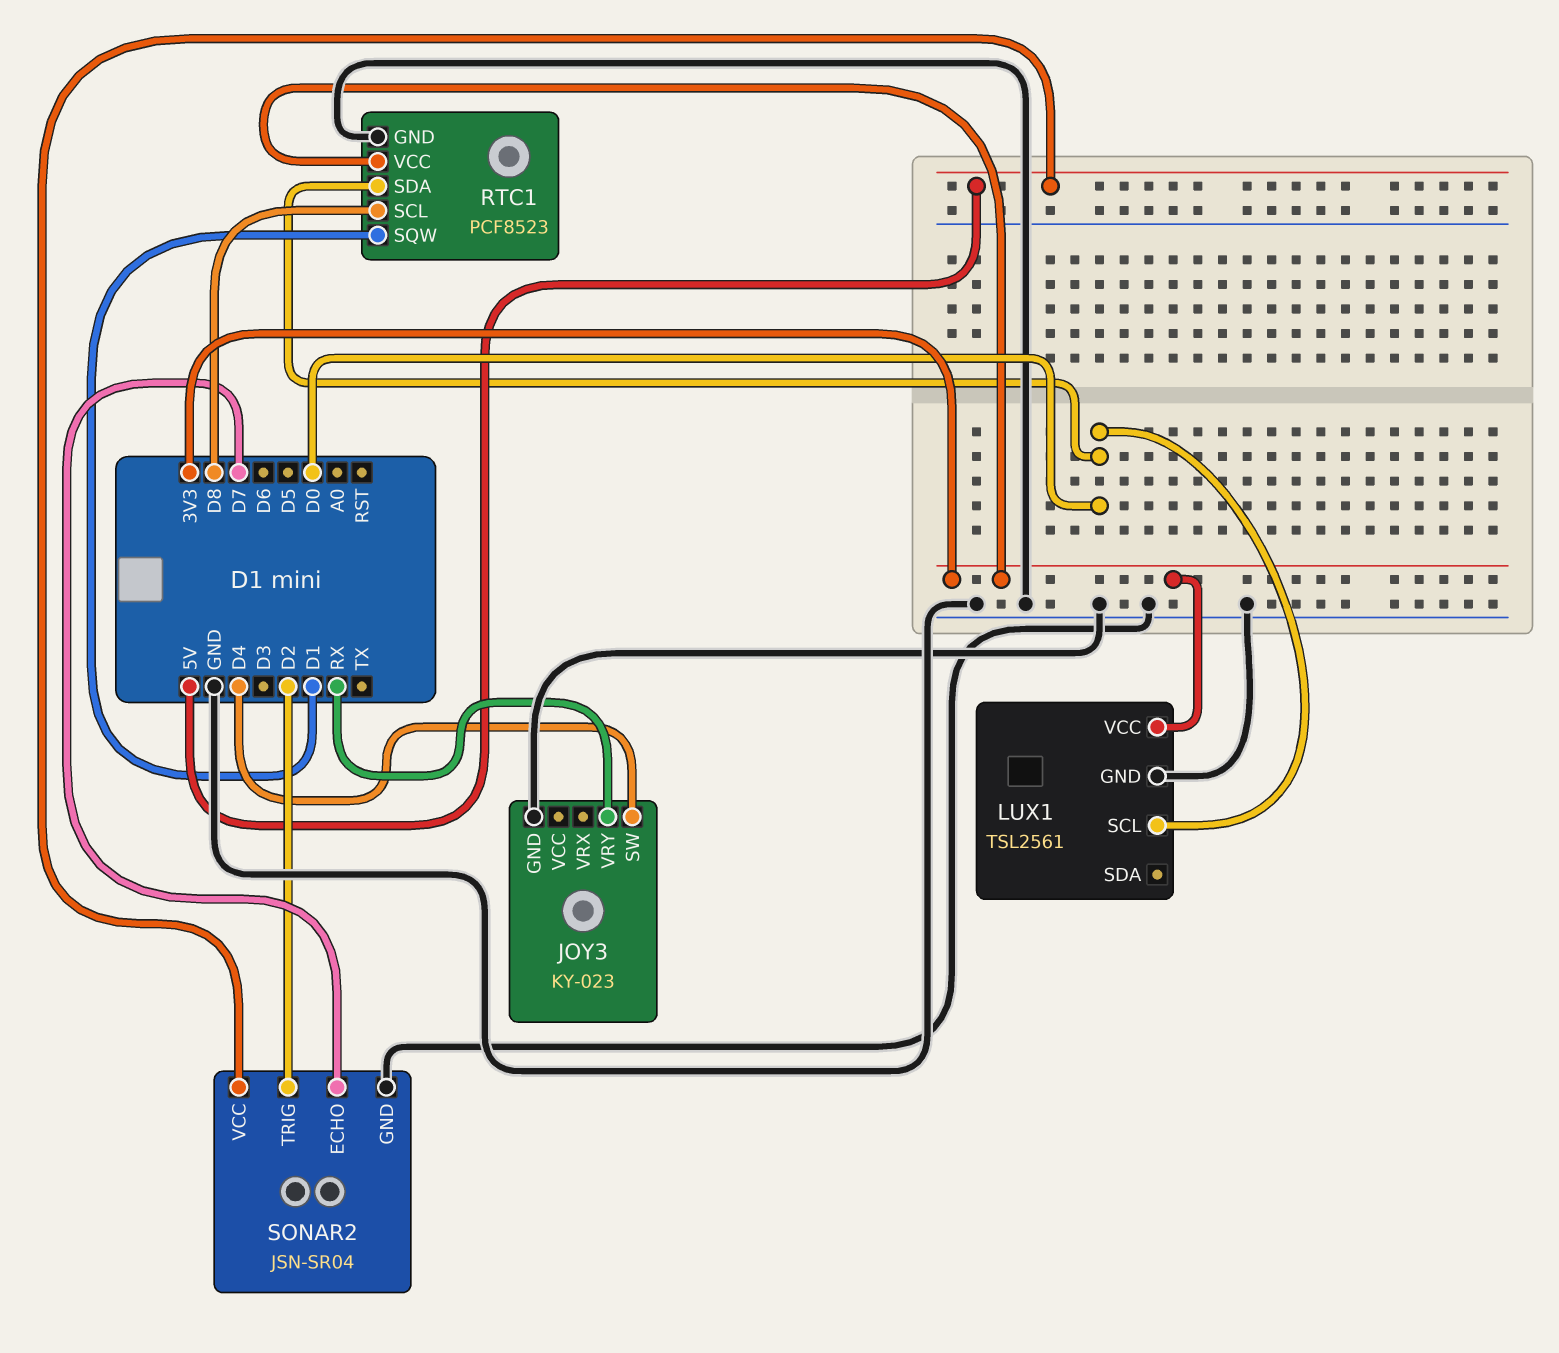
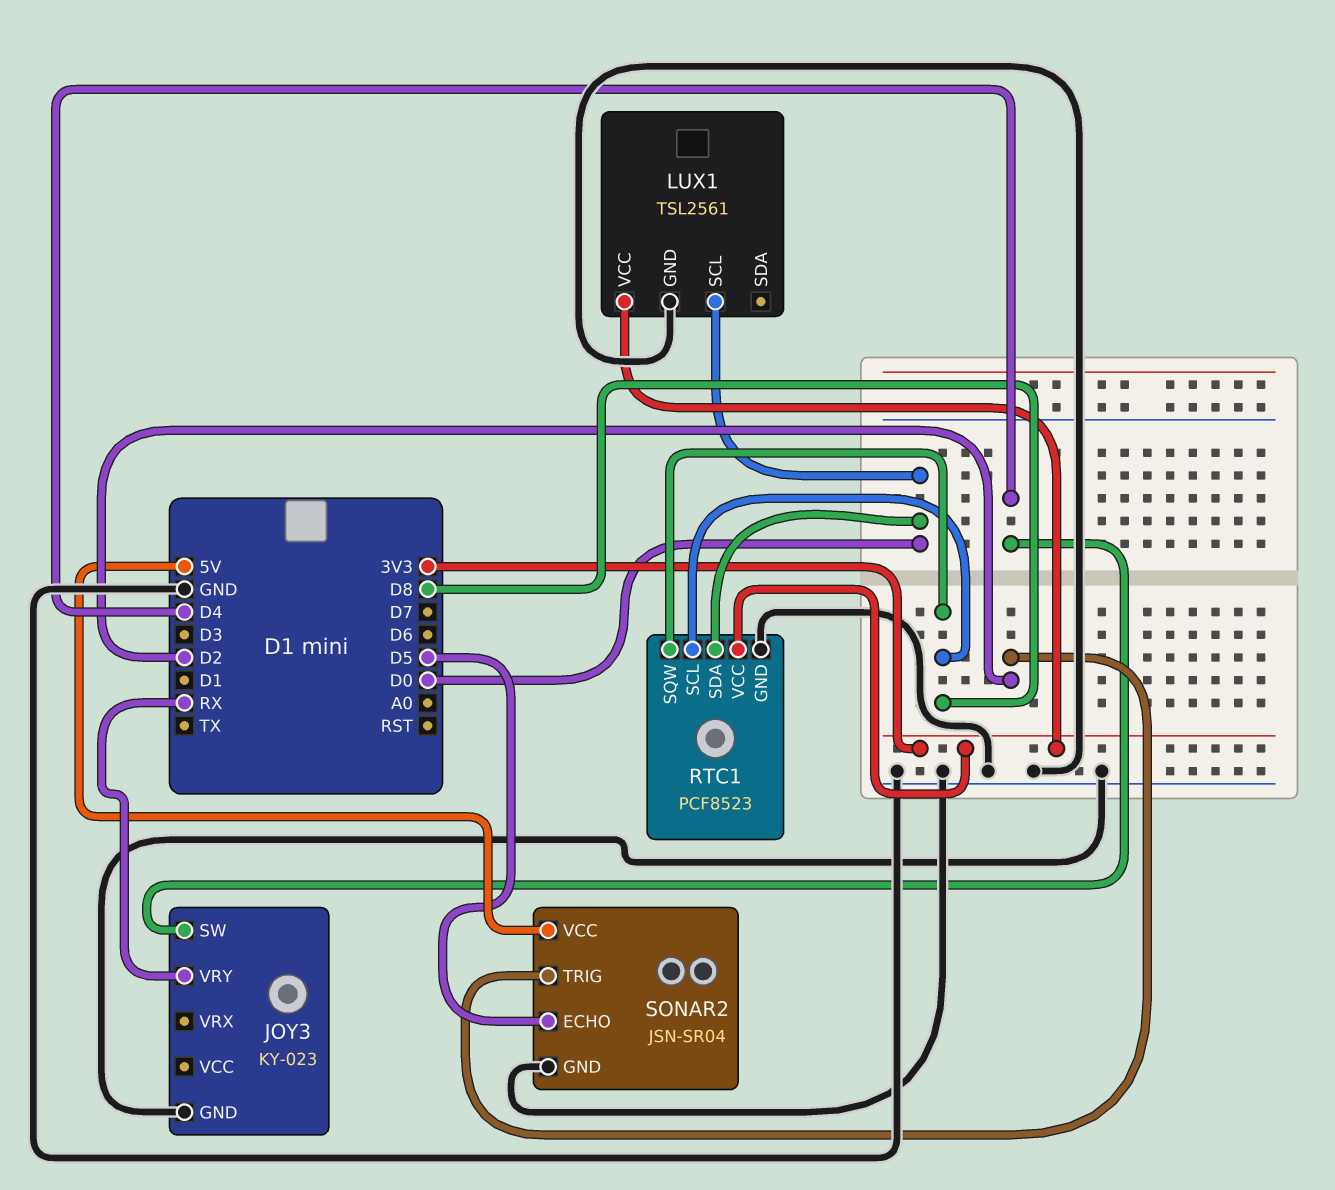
RTC1 pin SQW: D1 -> D8
SONAR2 pin ECHO: D7 -> D5

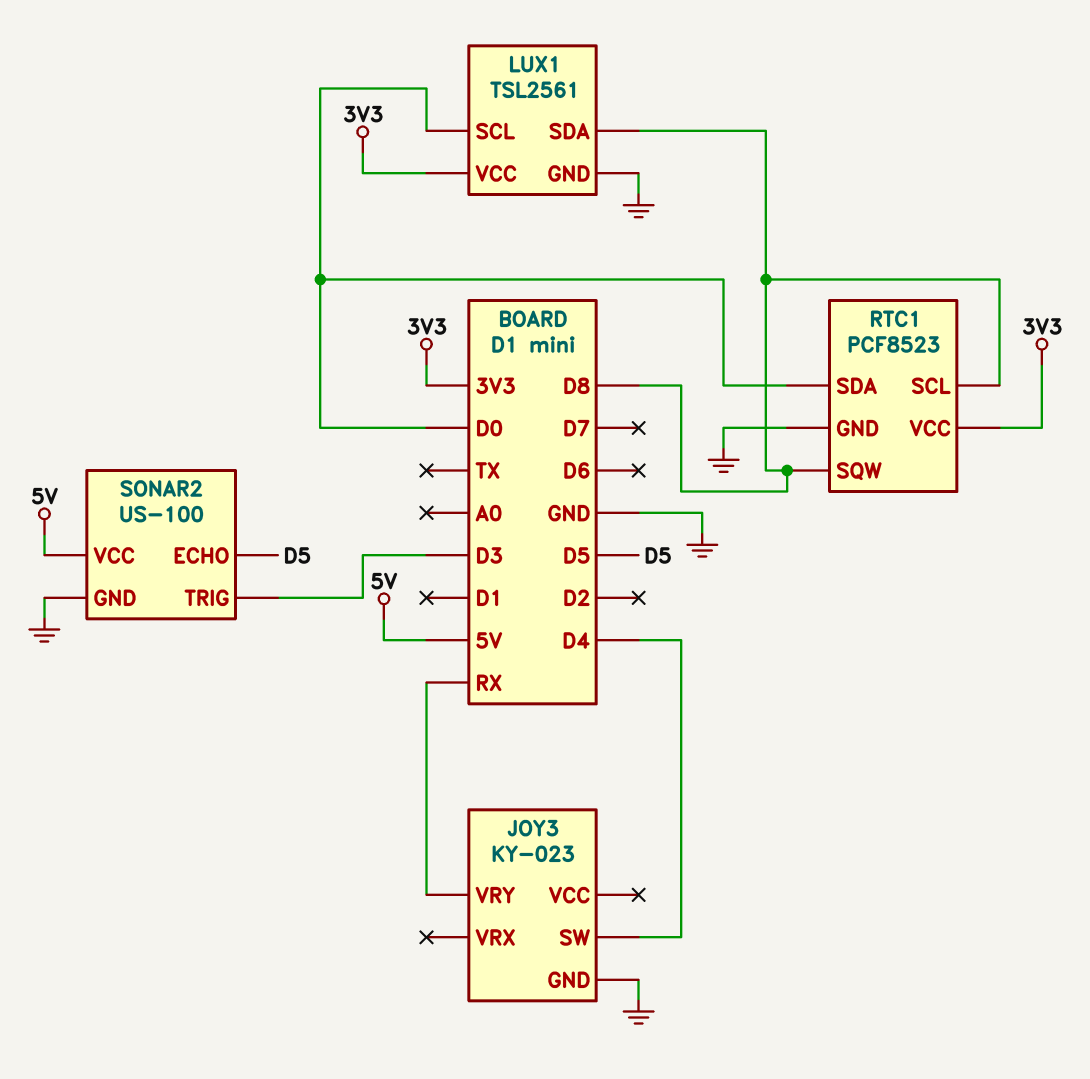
LUX1 pin SDA: none -> D8
SONAR2: JSN-SR04 -> US-100
SONAR2 pin TRIG: D2 -> D3

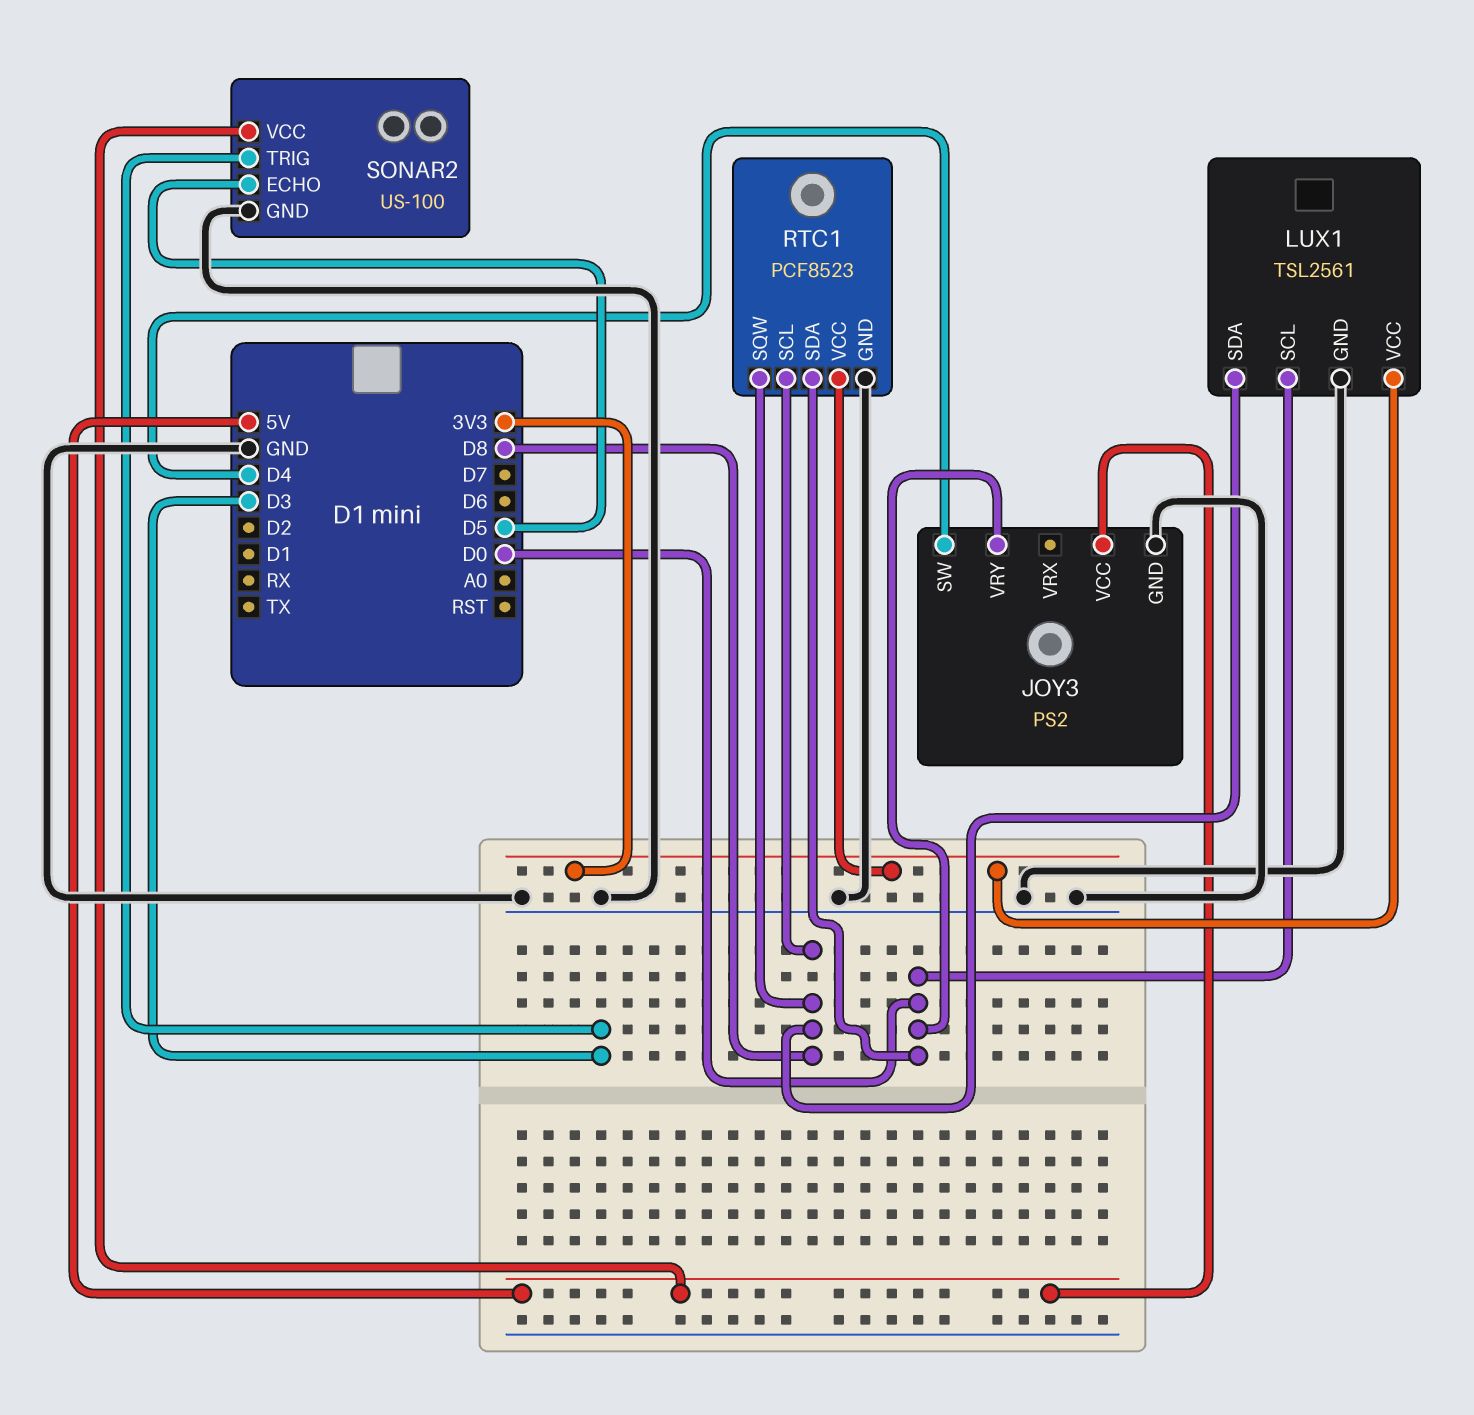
JOY3: KY-023 -> PS2
JOY3 pin VCC: none -> 5V
JOY3 pin VRY: RX -> D0

